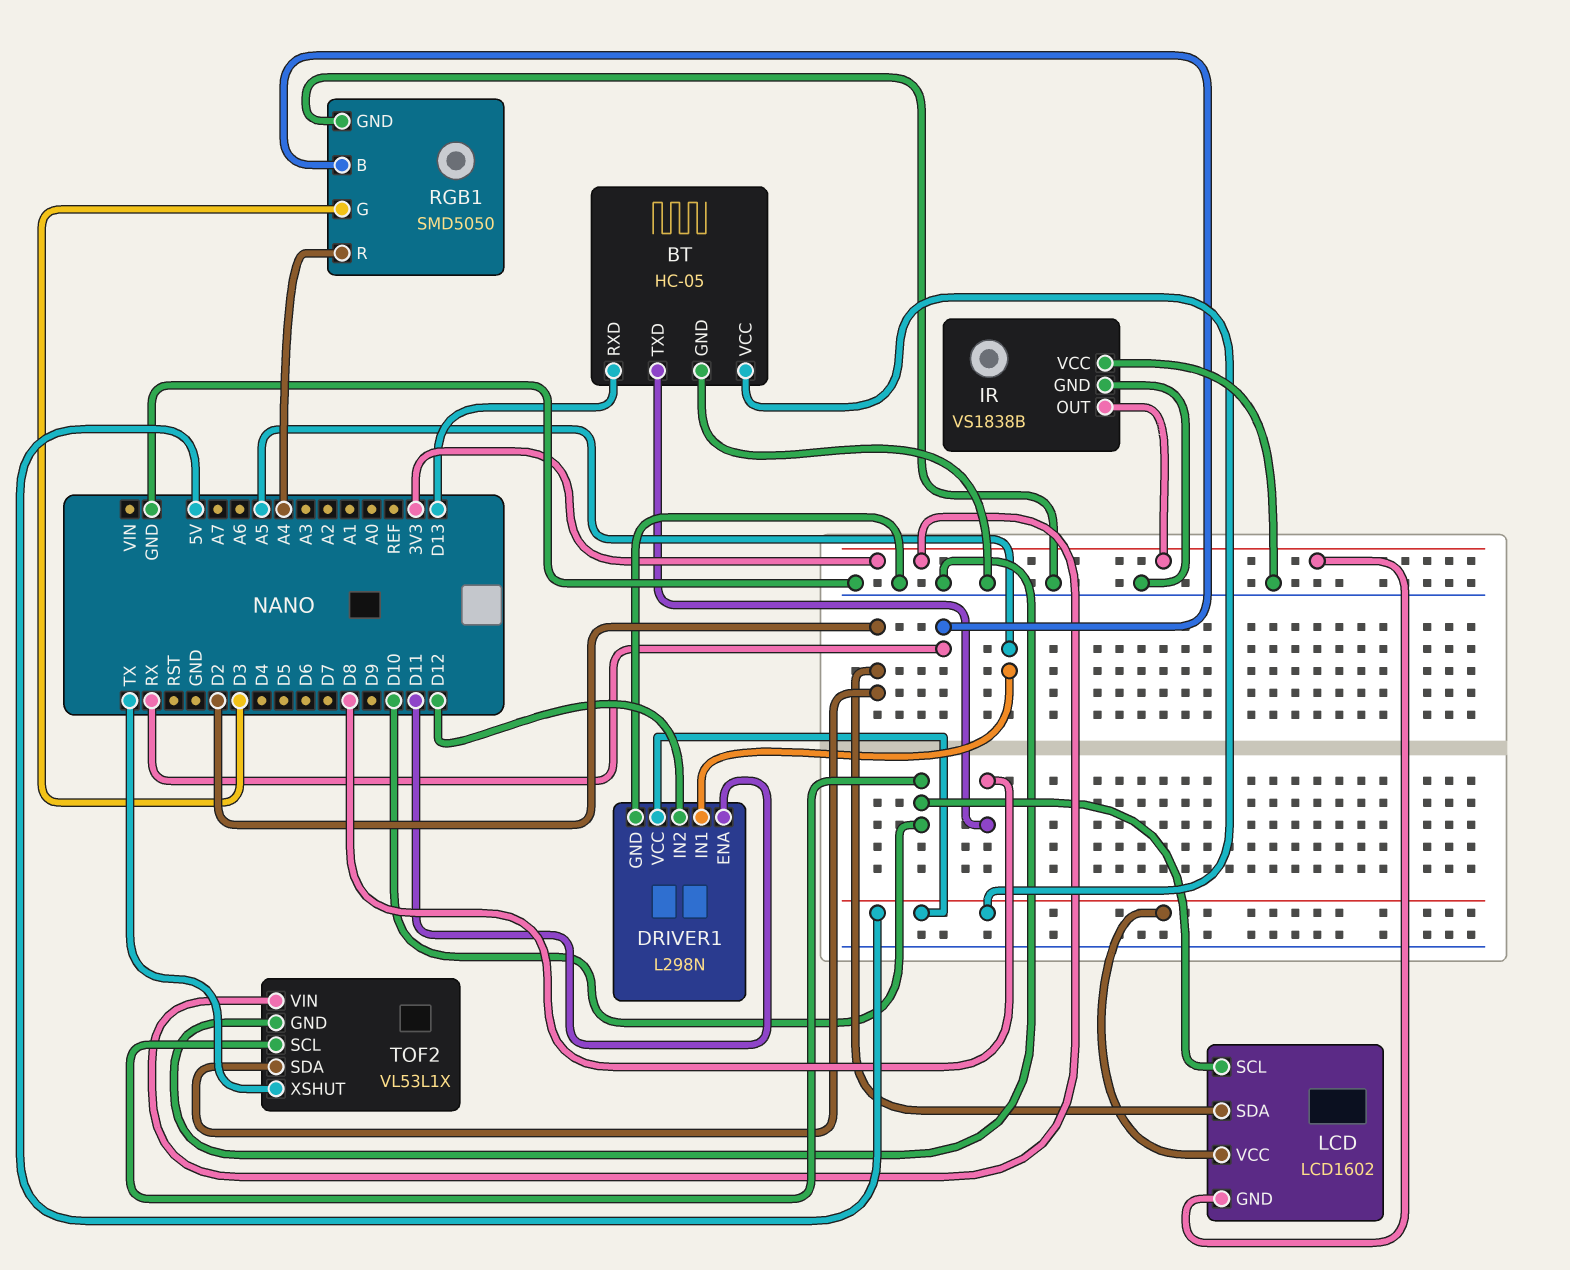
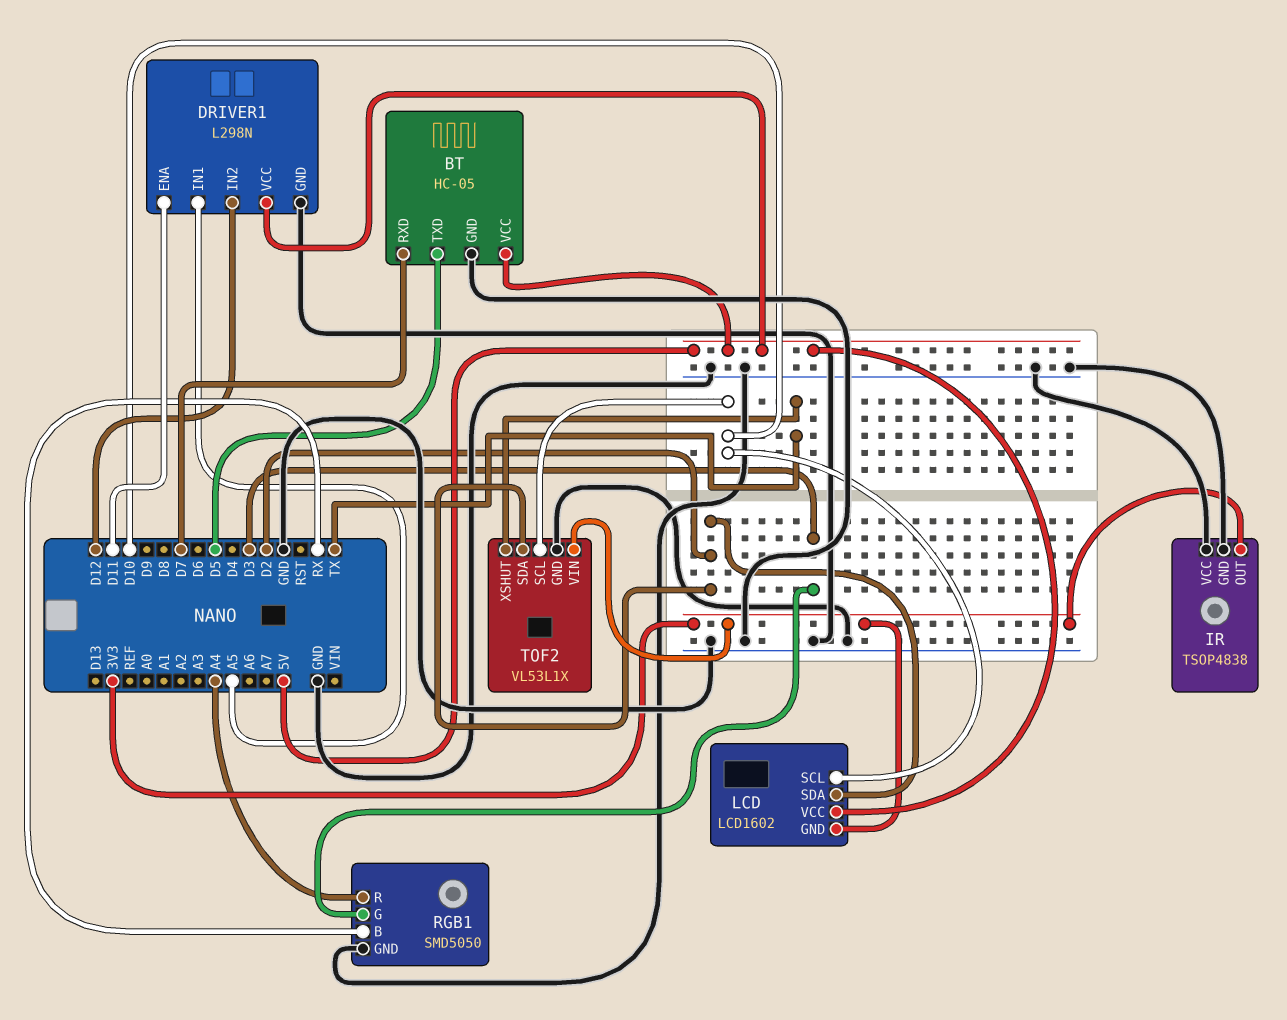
BT pin RXD: D13 -> D7
BT pin TXD: D8 -> D5
IR: VS1838B -> TSOP4838

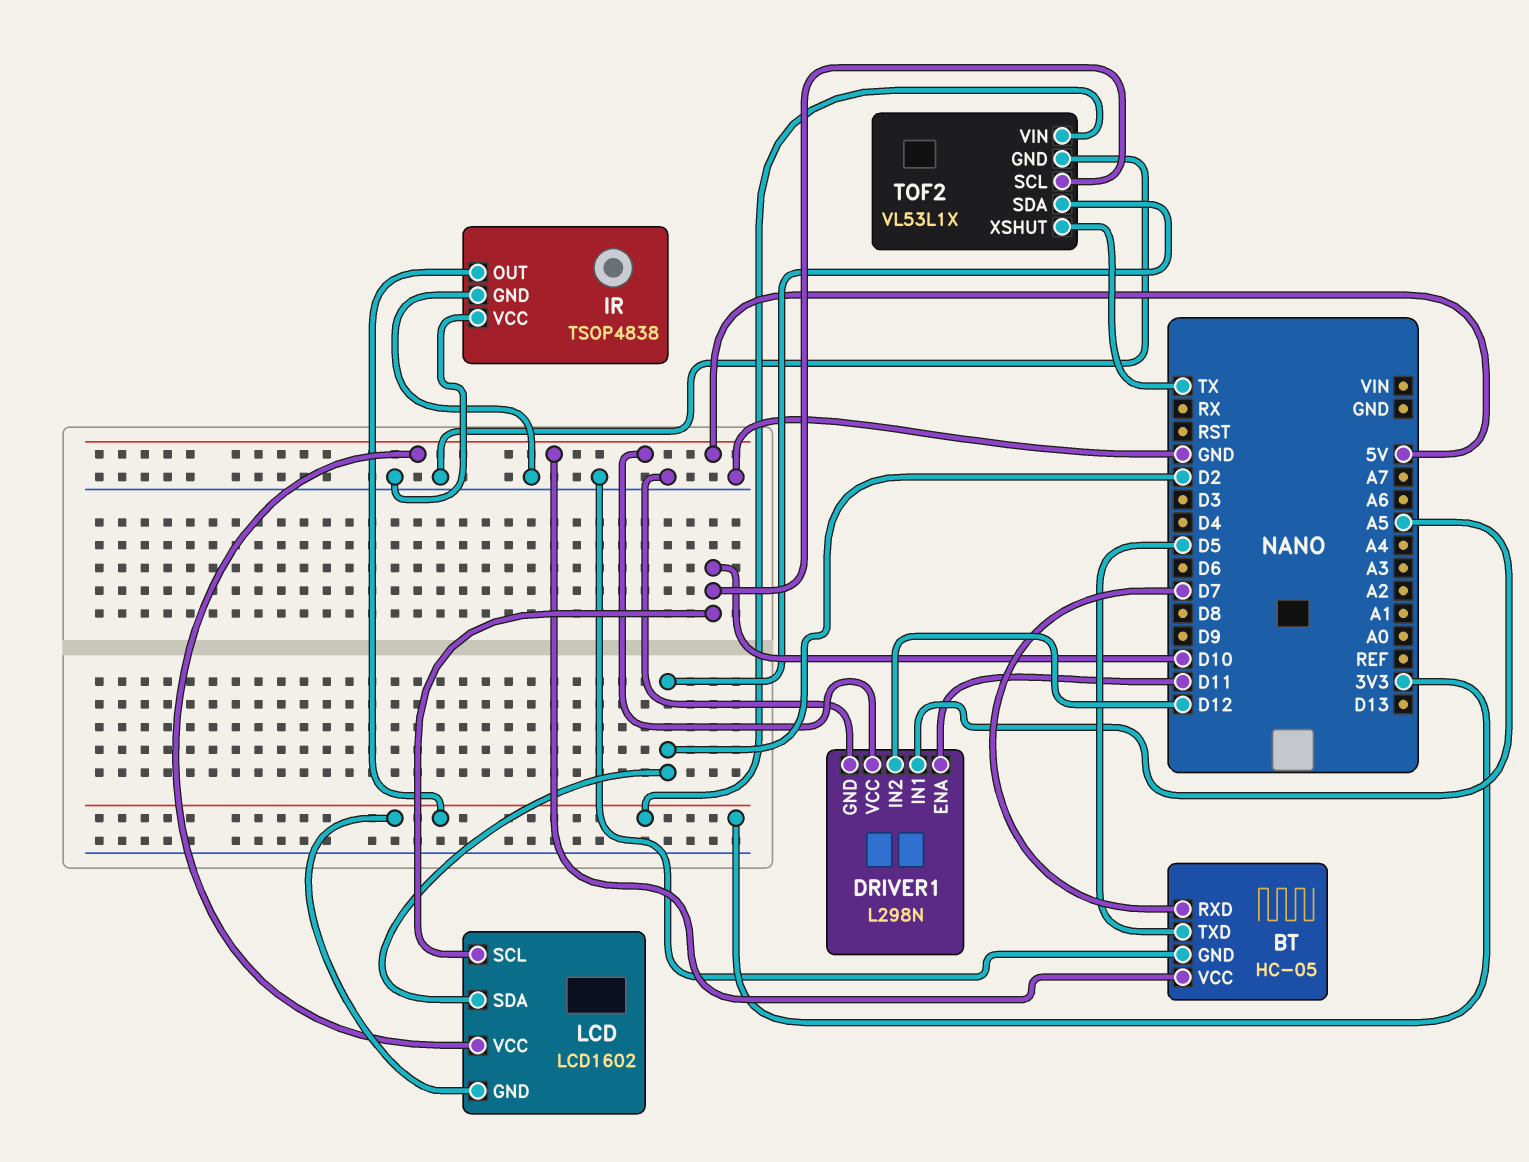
RGB1: SMD5050 -> none
RGB1 pin B: RX -> none
RGB1 pin G: D3 -> none
RGB1 pin GND: GND -> none
RGB1 pin R: A4 -> none

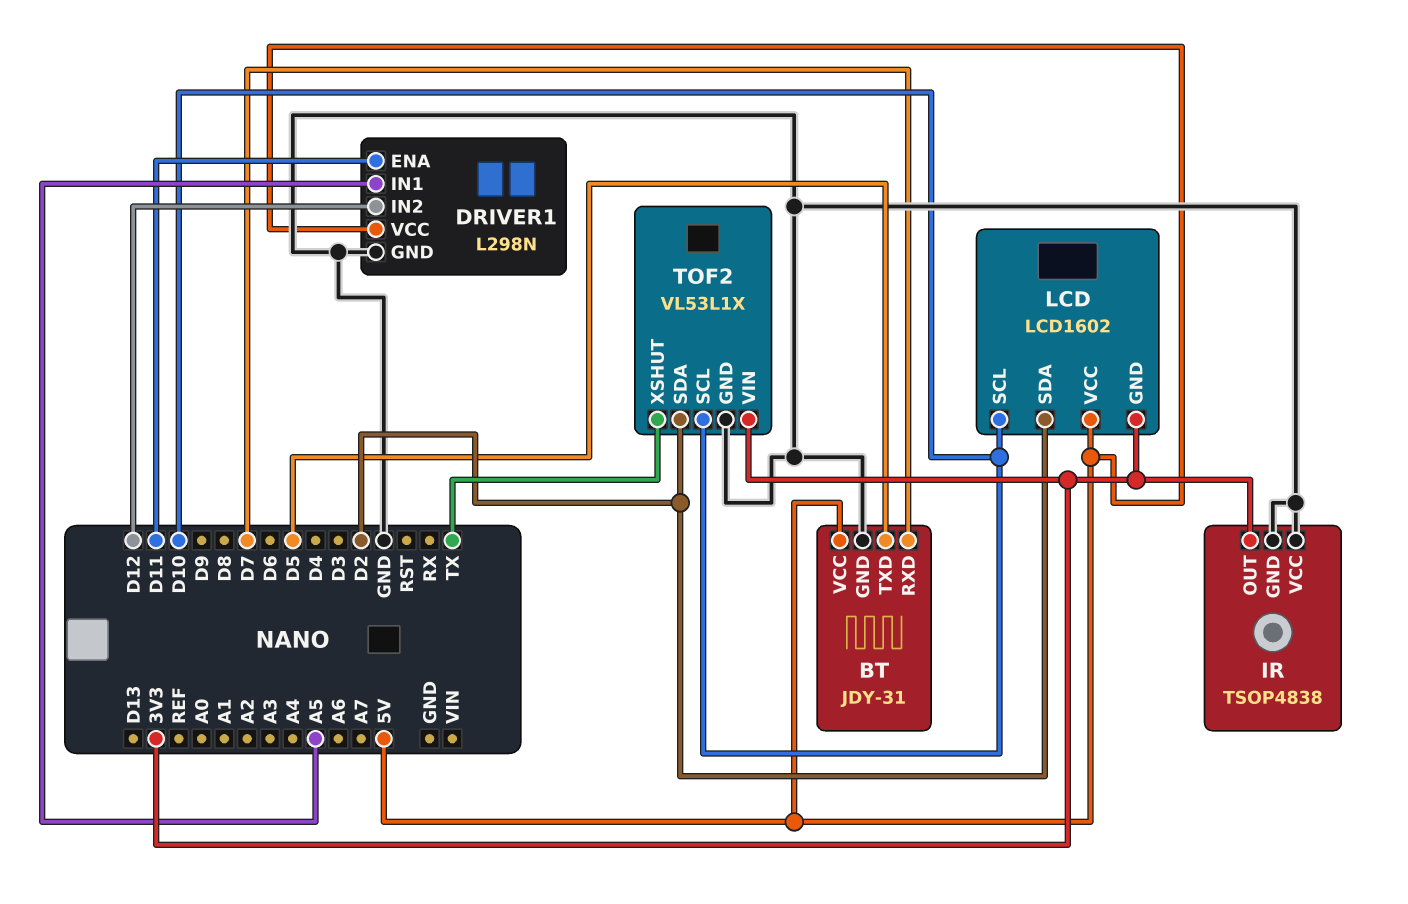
BT: HC-05 -> JDY-31

